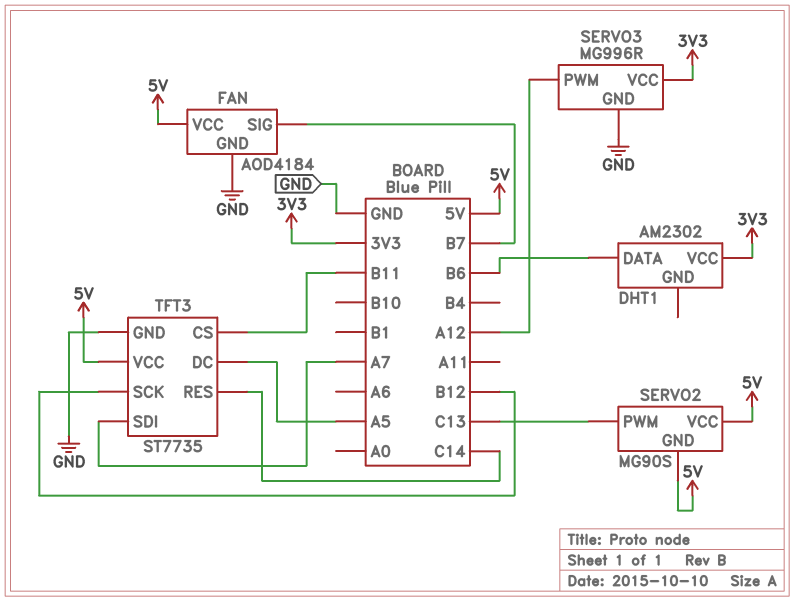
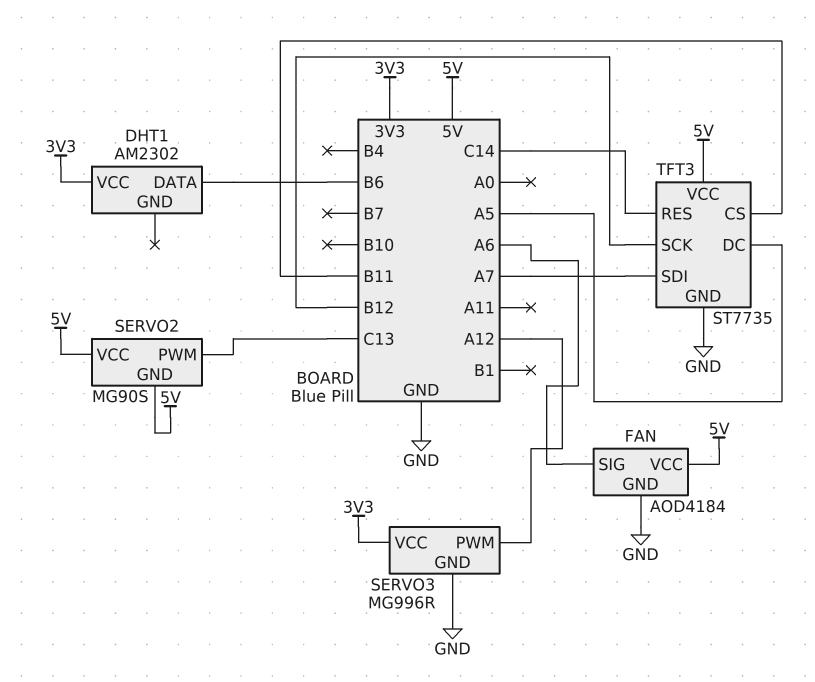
FAN pin SIG: B7 -> A6

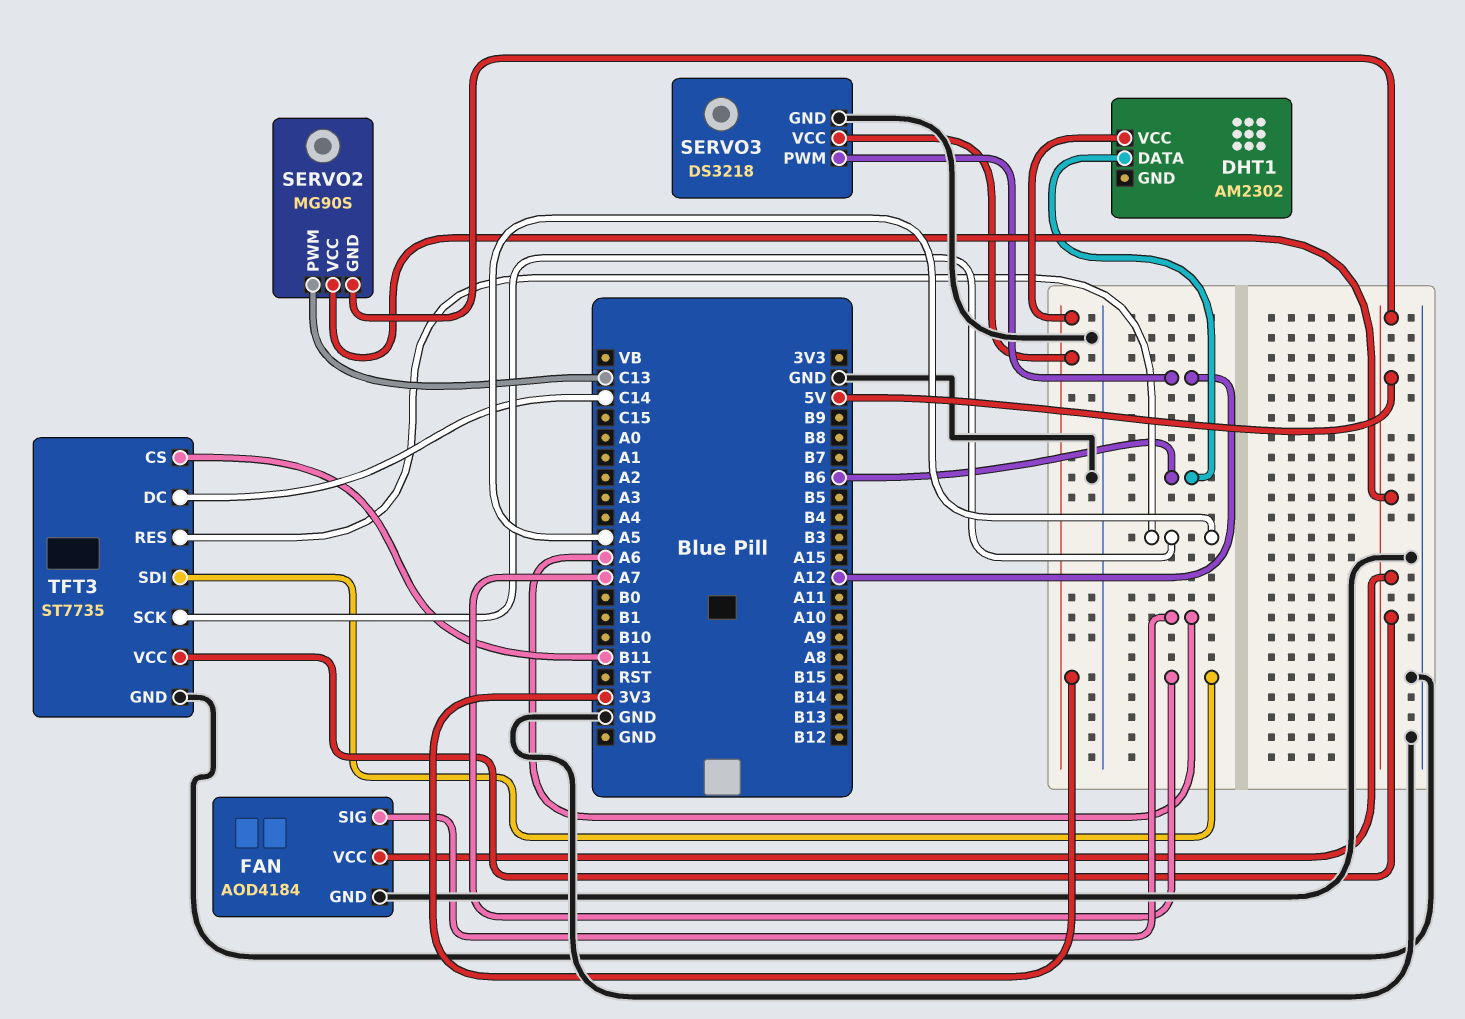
SERVO3: MG996R -> DS3218
TFT3 pin DC: A5 -> C14
TFT3 pin RES: C14 -> A5
TFT3 pin SCK: B12 -> A5

